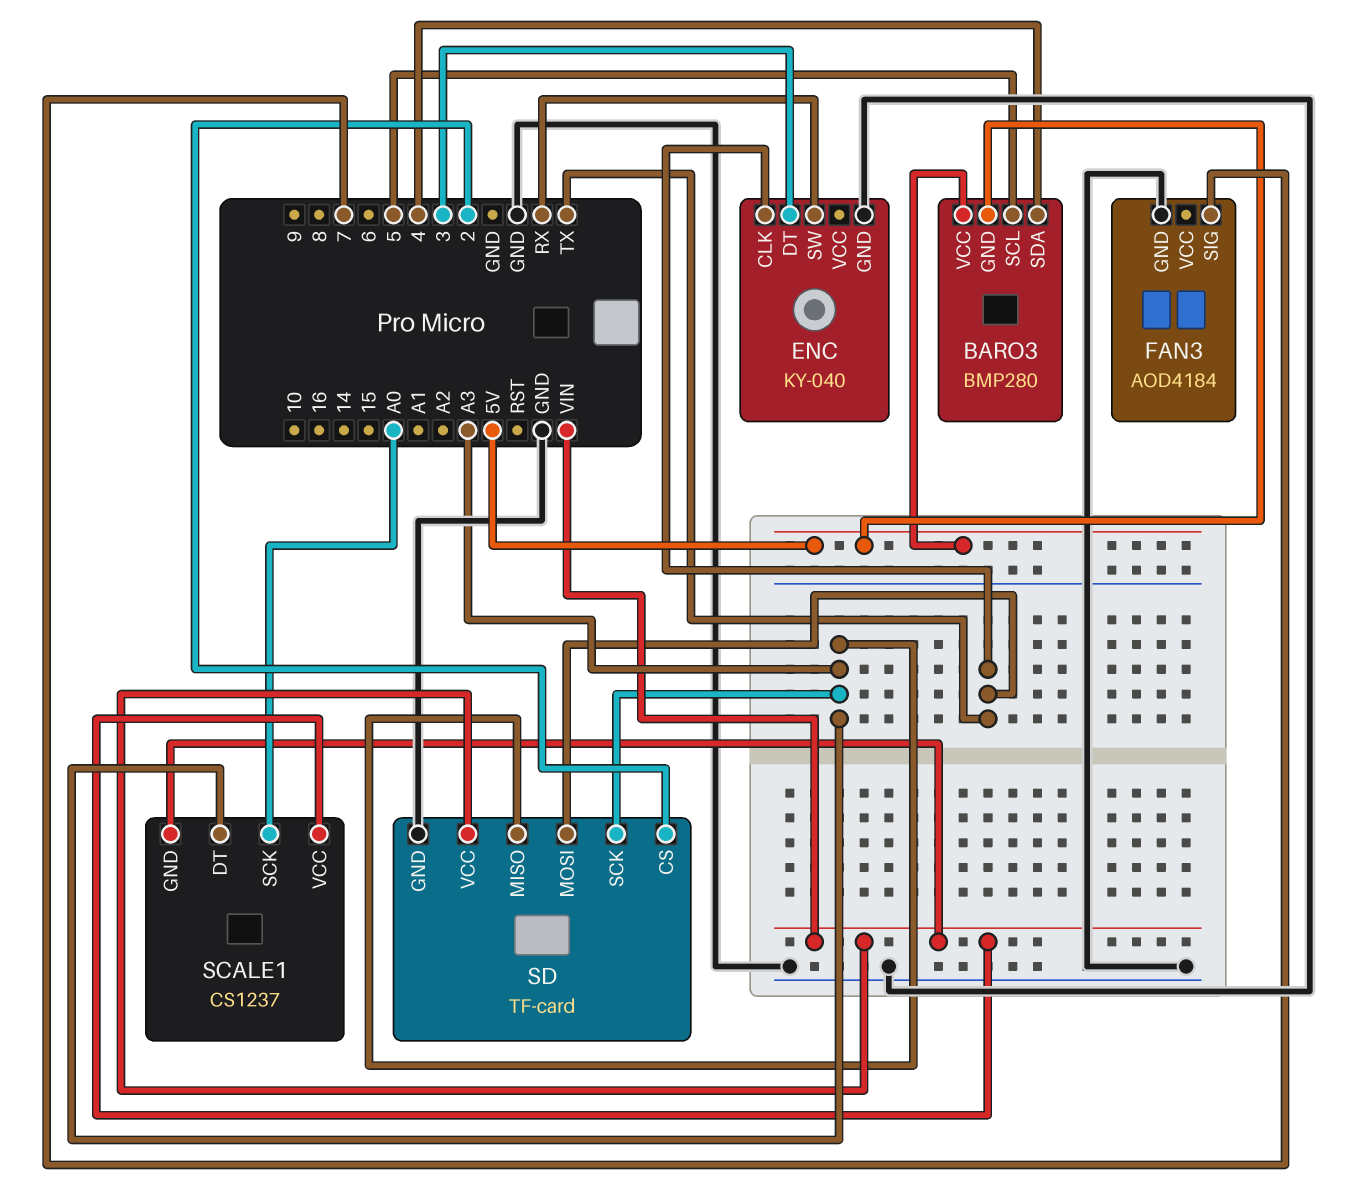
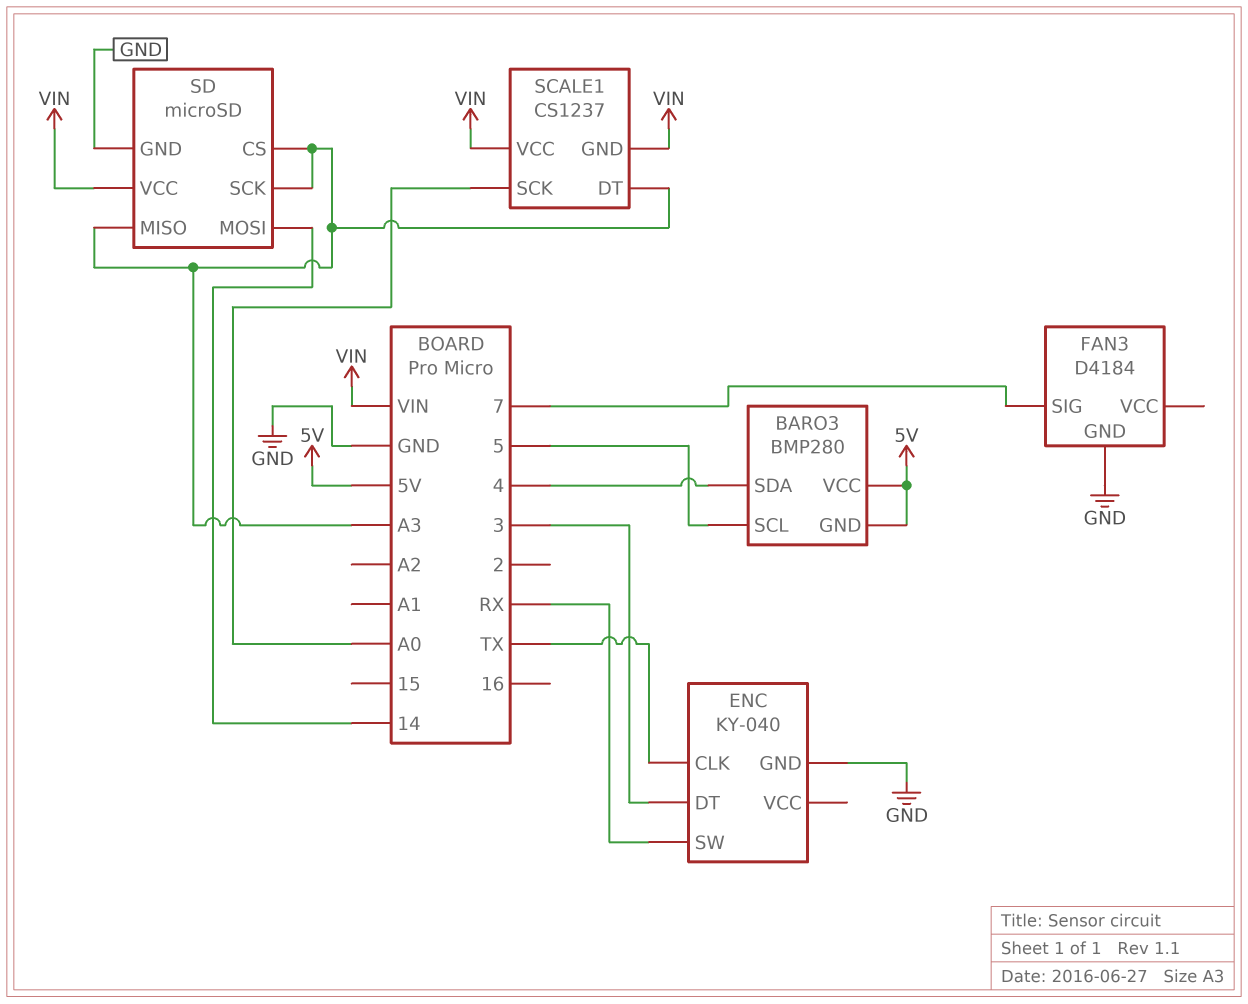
FAN3: AOD4184 -> D4184
SD: TF-card -> microSD
SD pin CS: 2 -> A3
SD pin MOSI: TX -> 14

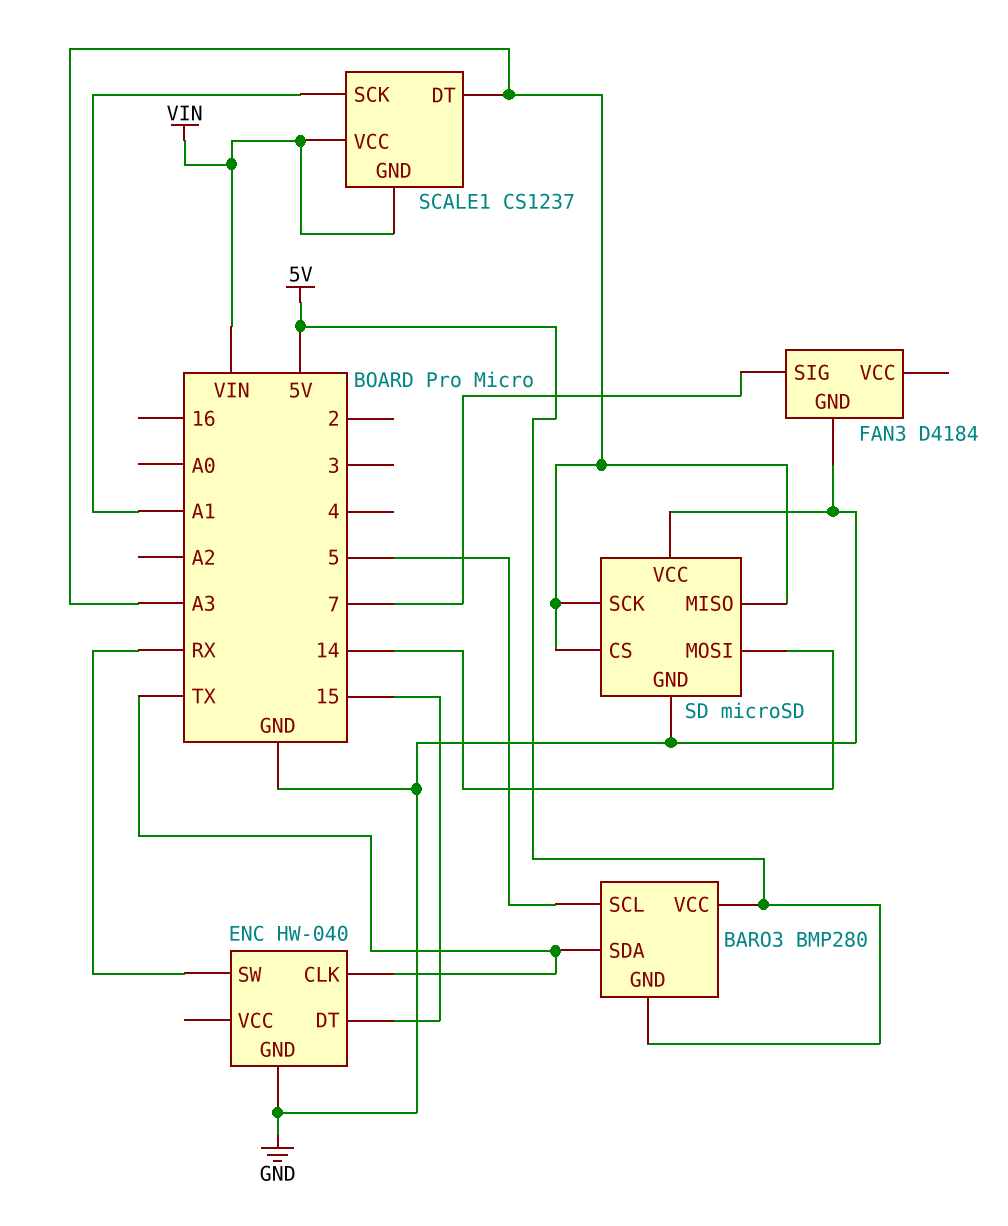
BARO3 pin SDA: 4 -> TX
ENC: KY-040 -> HW-040
ENC pin DT: 3 -> 15
SCALE1 pin SCK: A0 -> A1
SD pin VCC: VIN -> GND

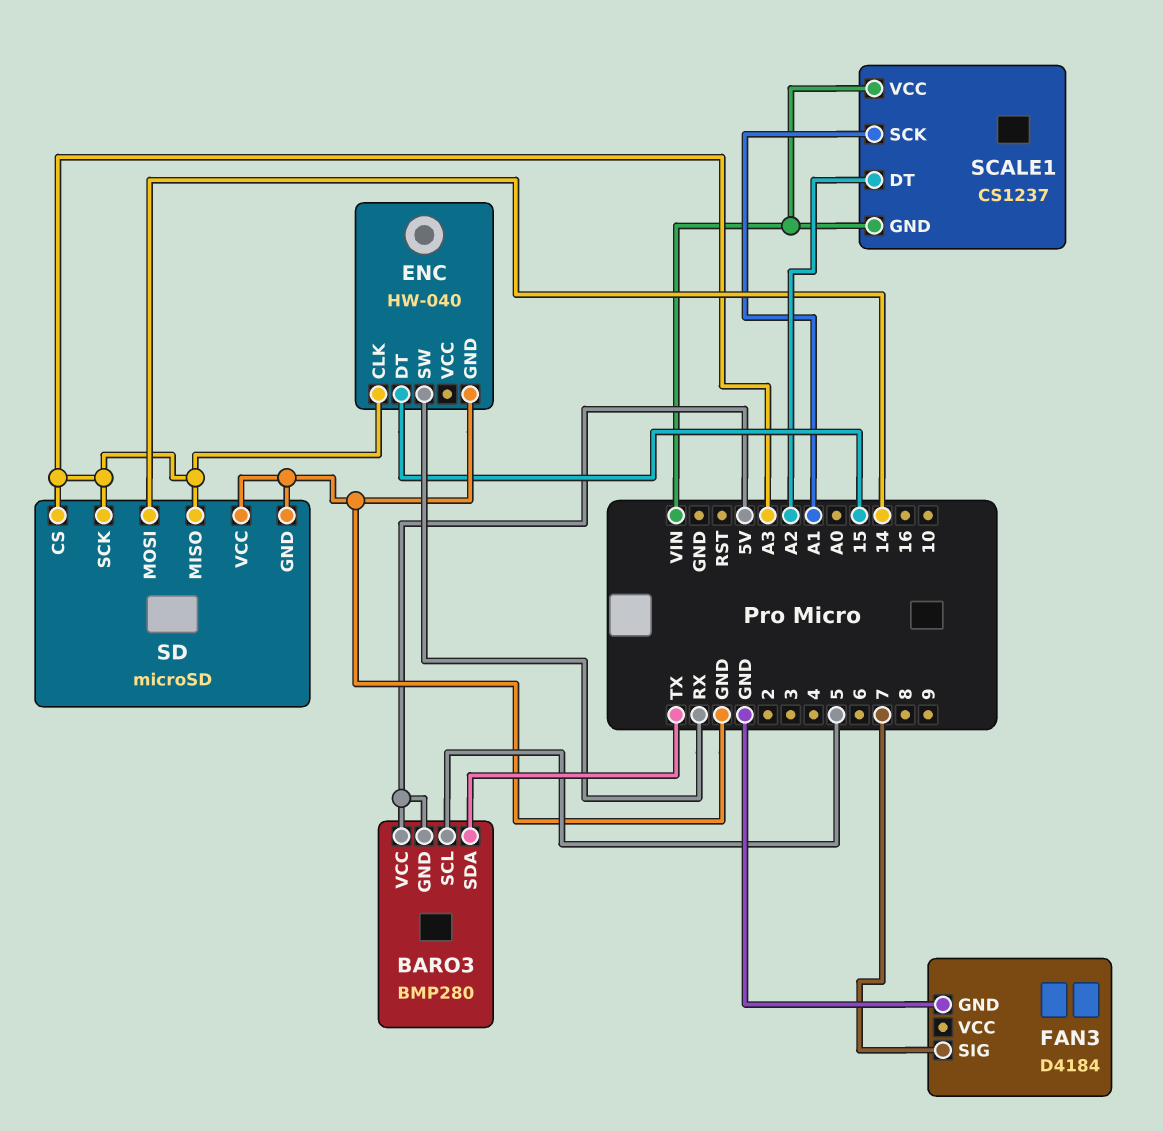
ENC pin CLK: TX -> A3
SCALE1 pin DT: A3 -> A2

